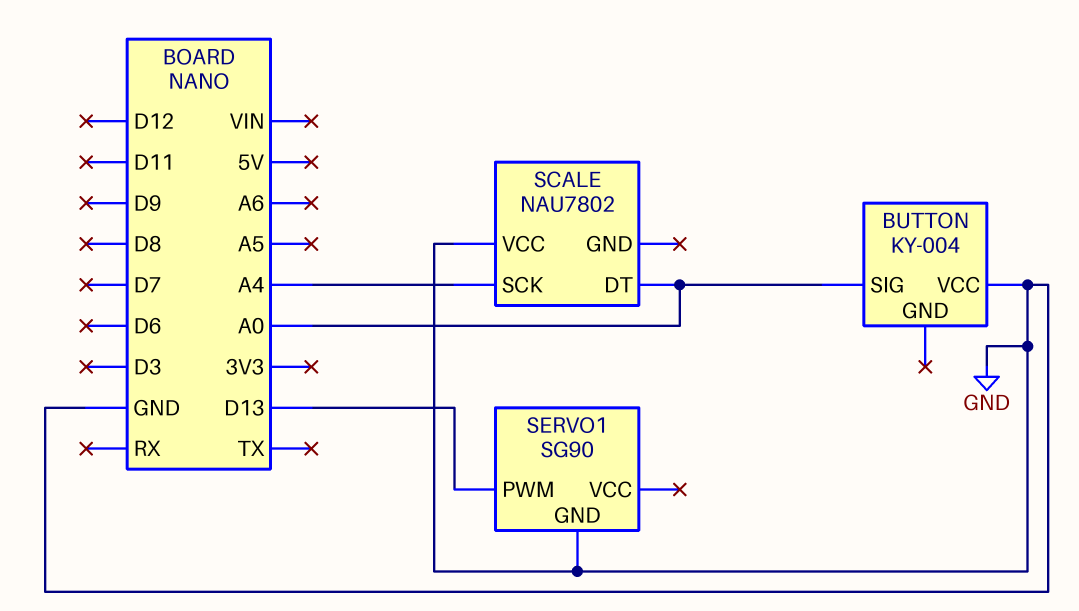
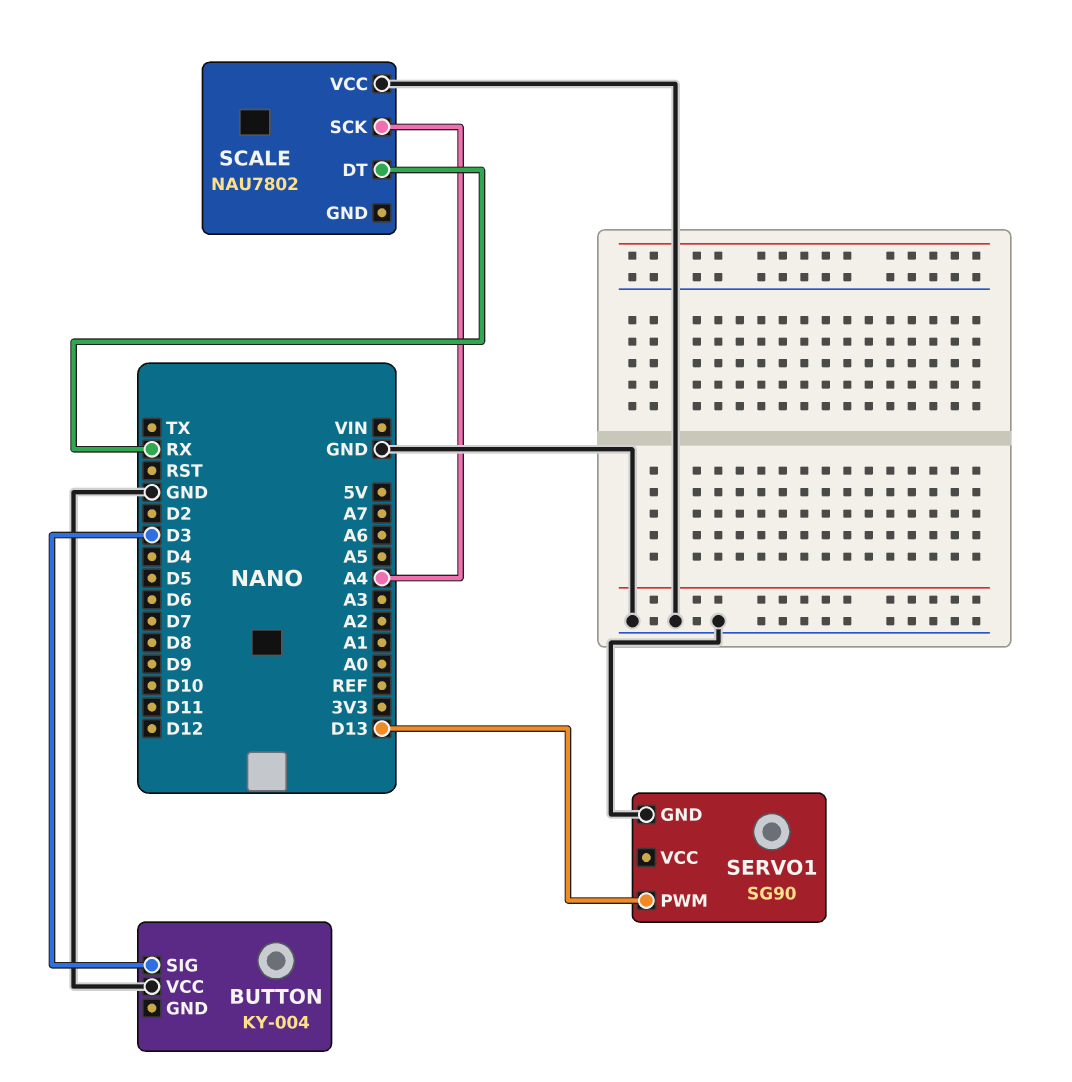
BUTTON pin SIG: A0 -> D3
SCALE pin DT: A0 -> RX

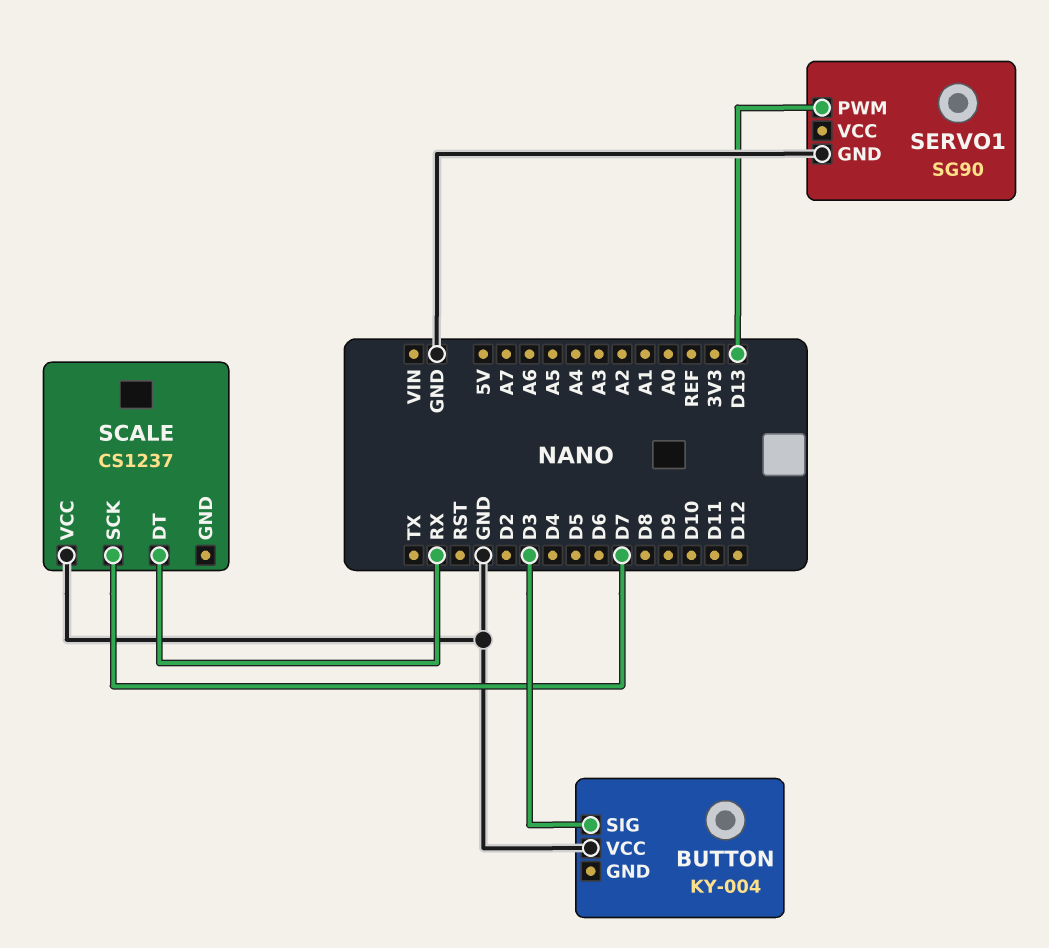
SCALE: NAU7802 -> CS1237
SCALE pin SCK: A4 -> D7

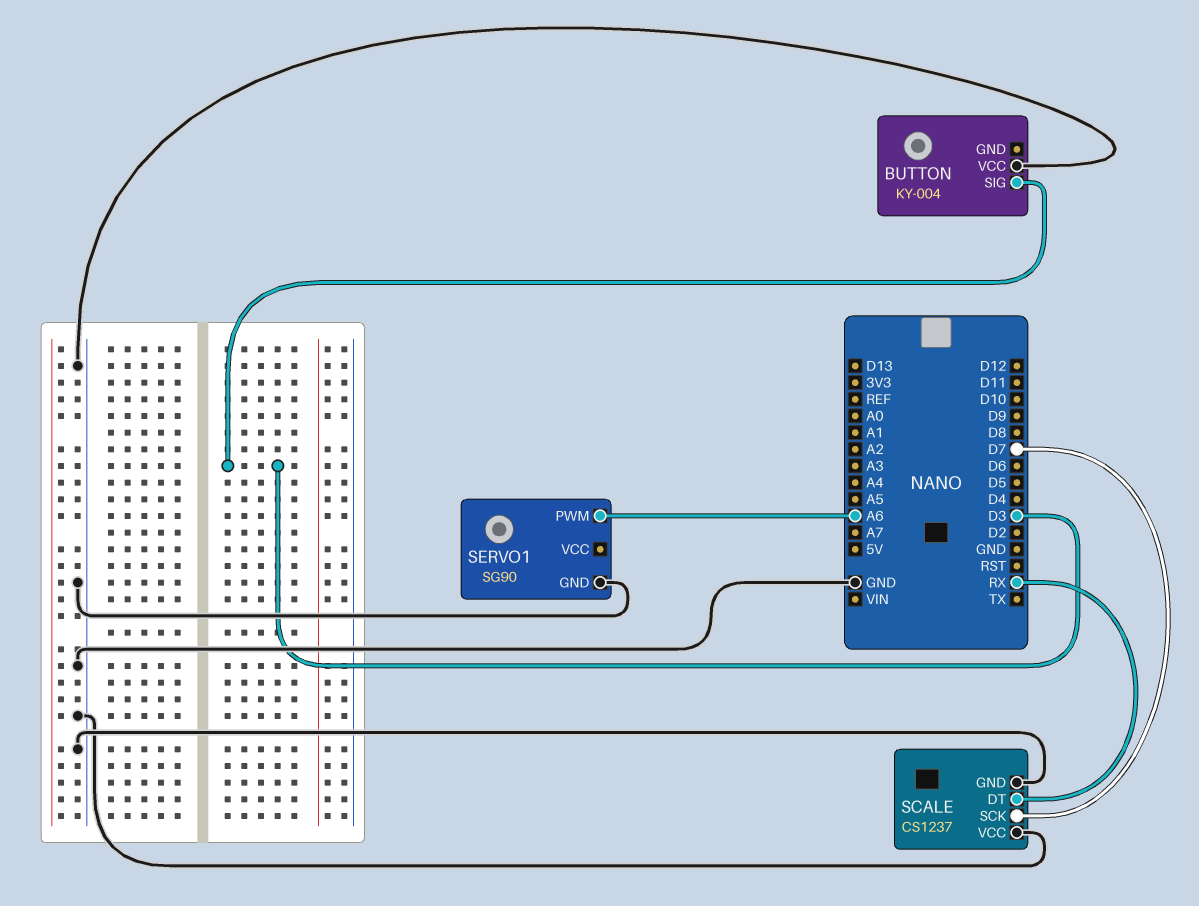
SCALE pin GND: none -> GND
SERVO1 pin PWM: D13 -> A6

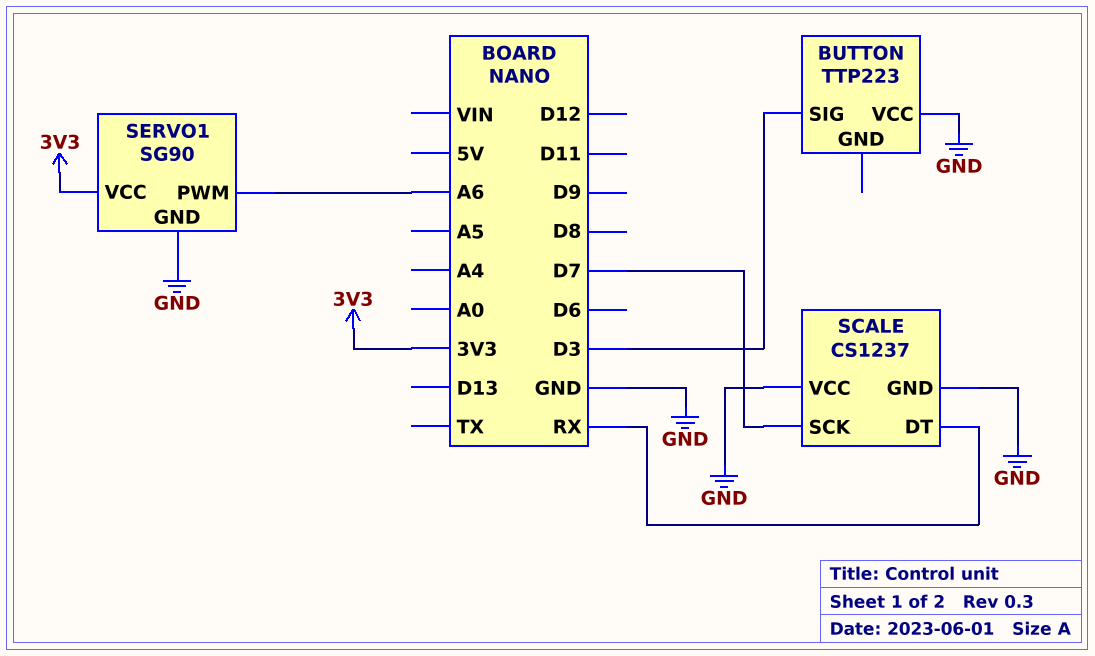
BUTTON: KY-004 -> TTP223
SERVO1 pin VCC: none -> 3V3

